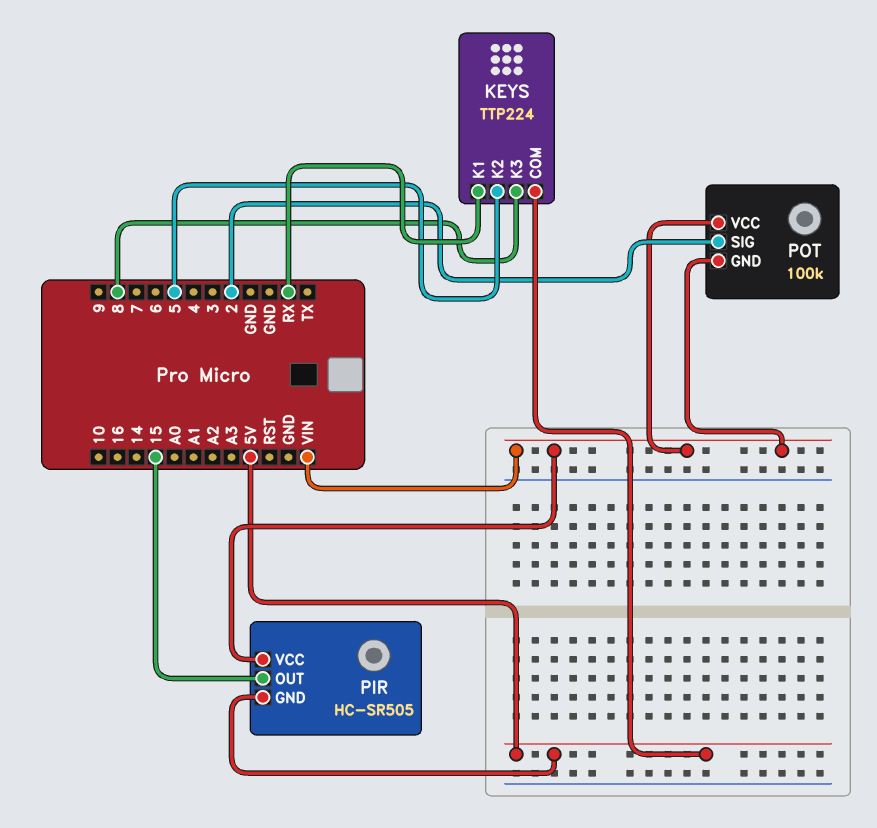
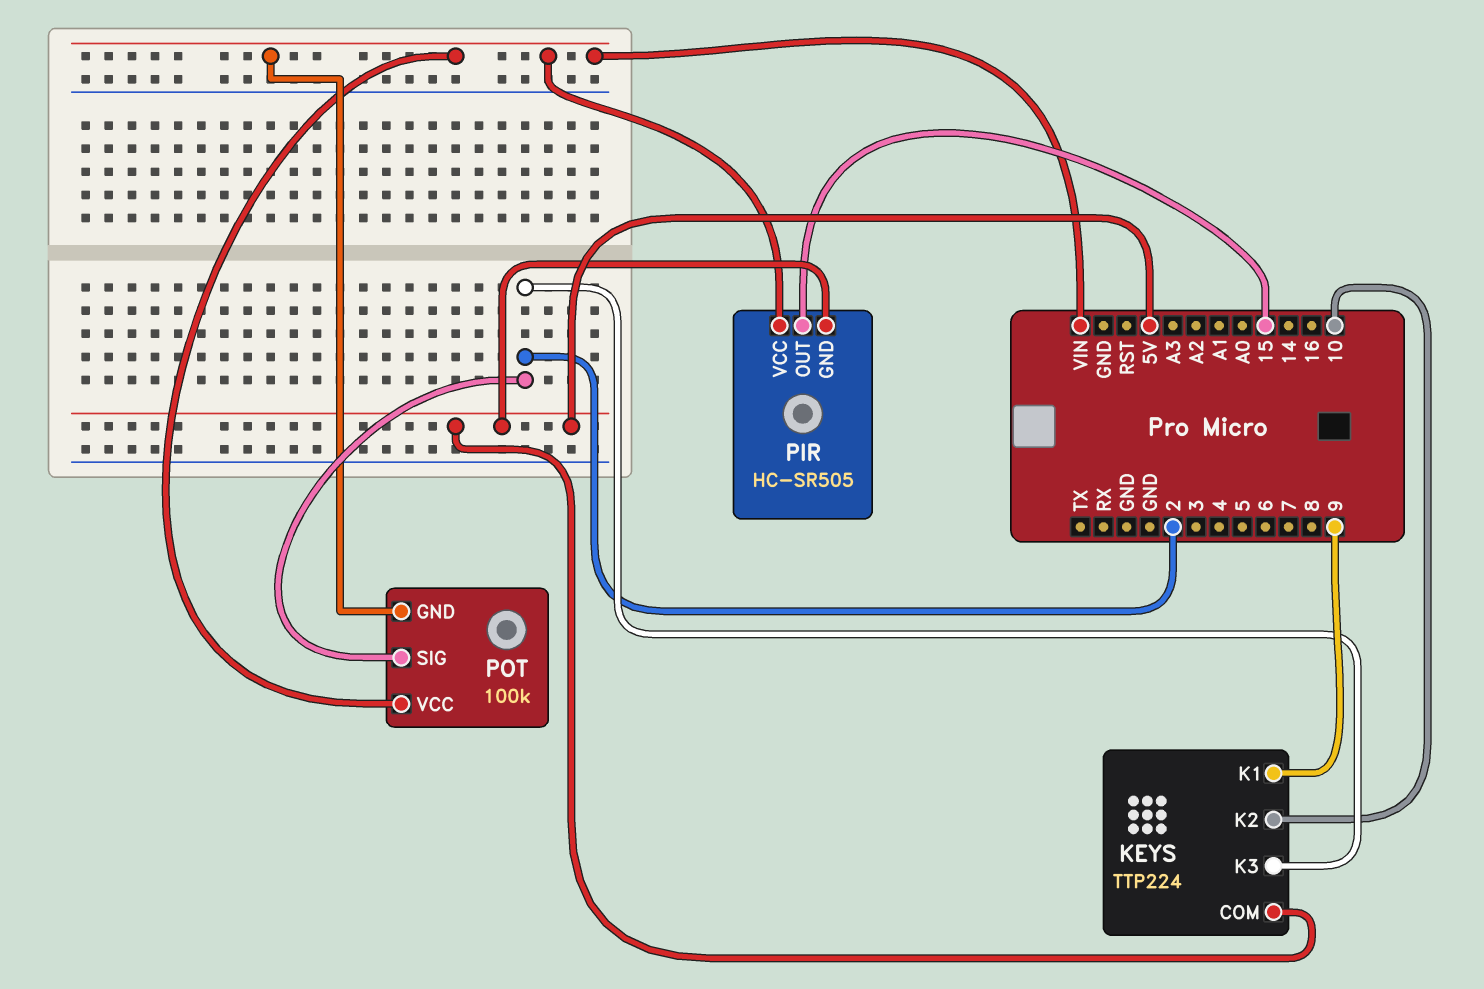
KEYS pin K1: RX -> 9
KEYS pin K2: 5 -> 10
KEYS pin K3: 8 -> 2

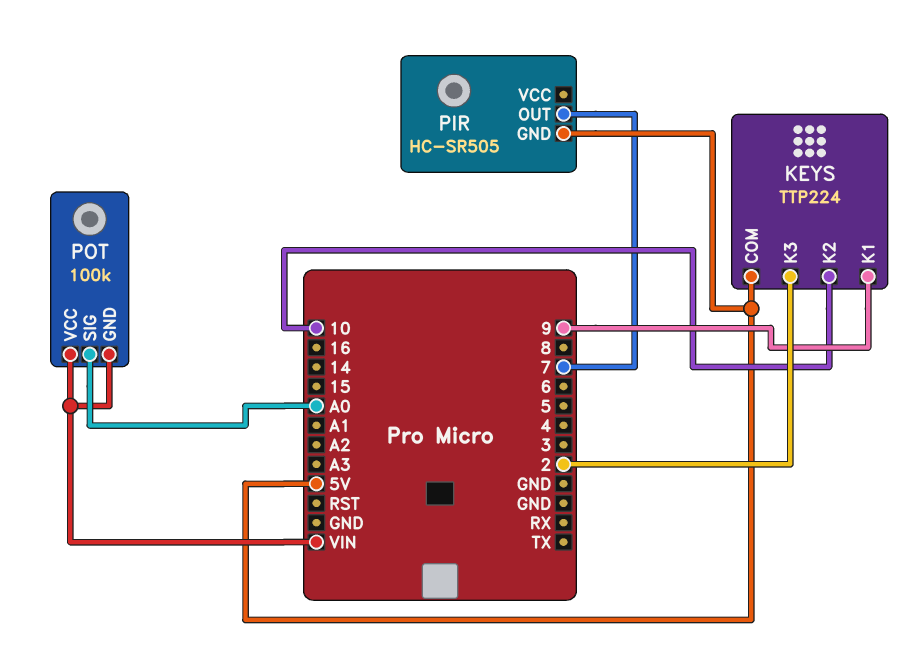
PIR pin OUT: 15 -> 7
PIR pin VCC: VIN -> none
POT pin SIG: 2 -> A0

